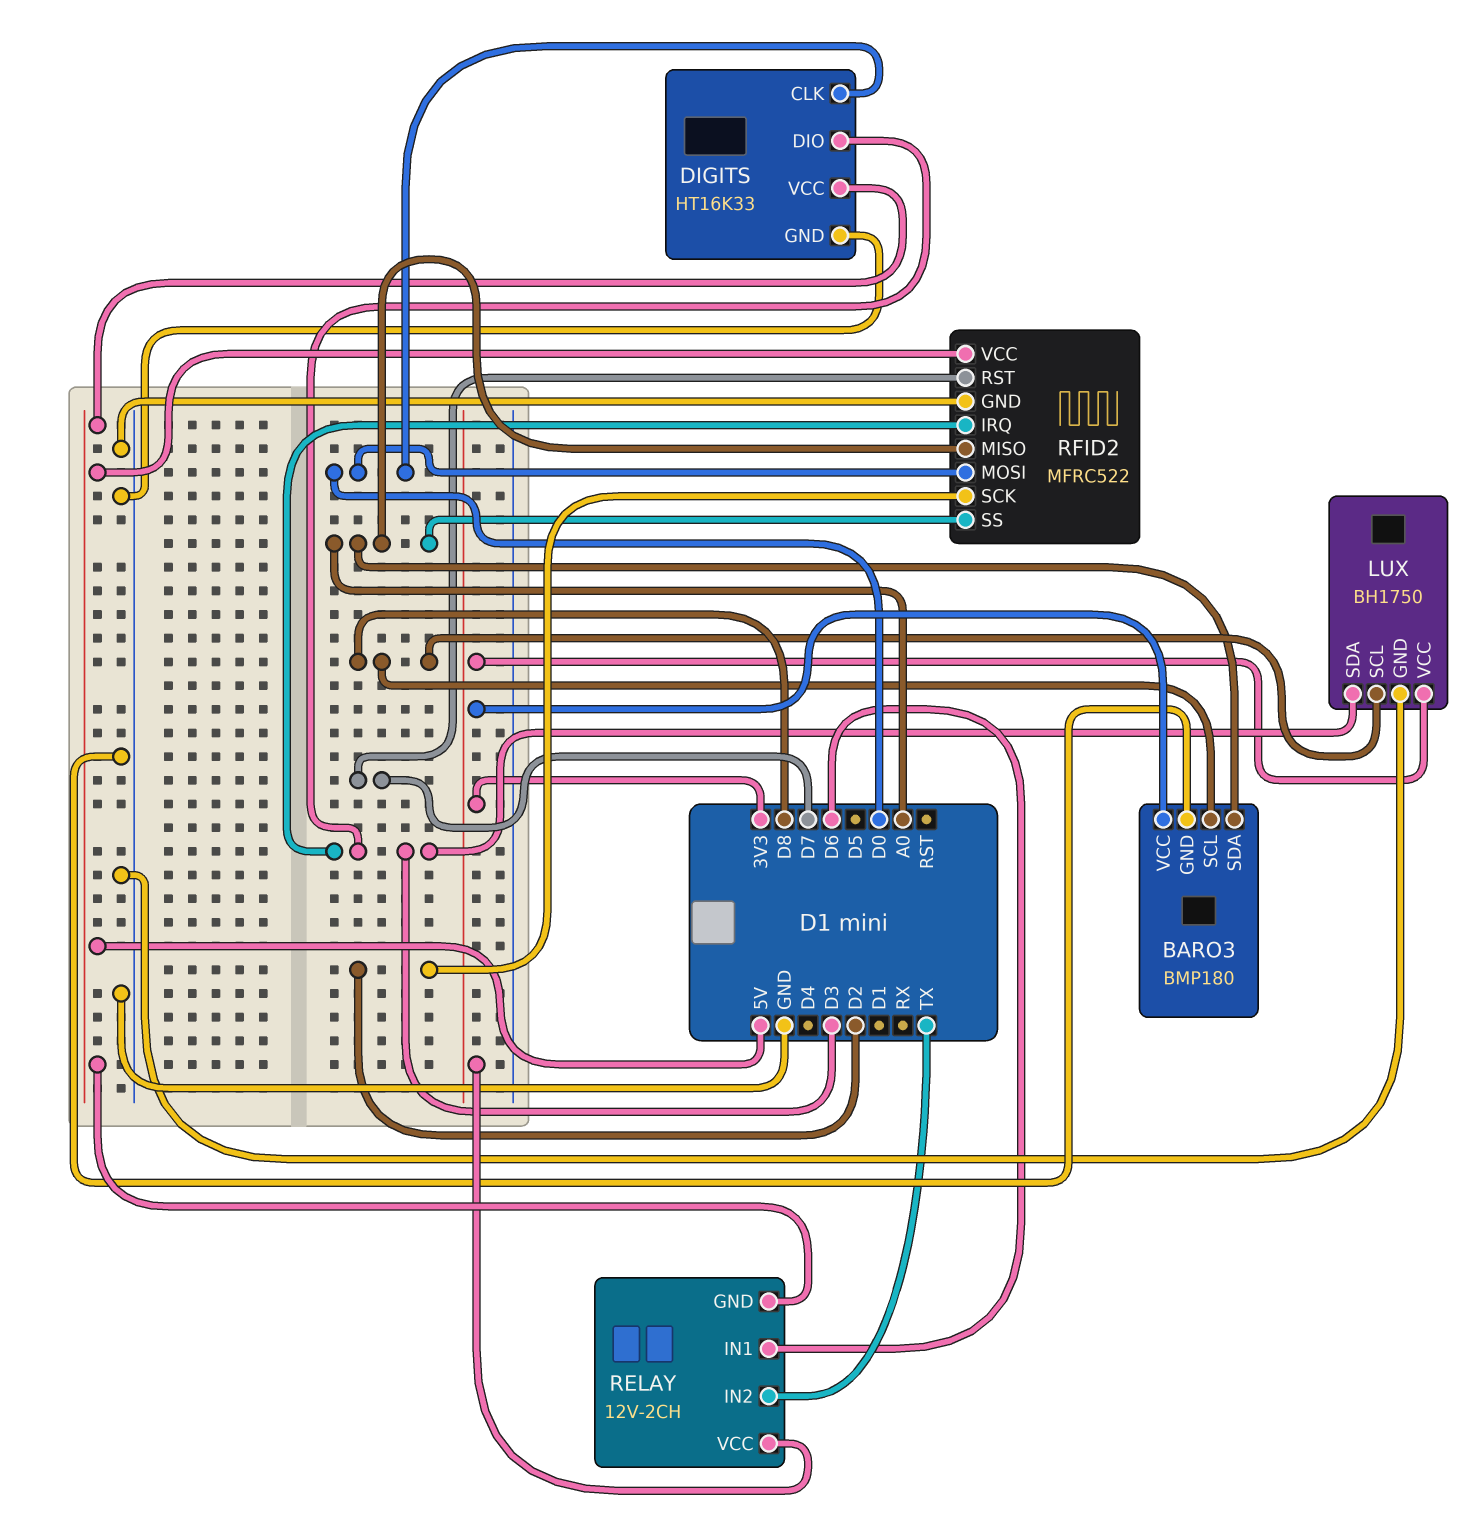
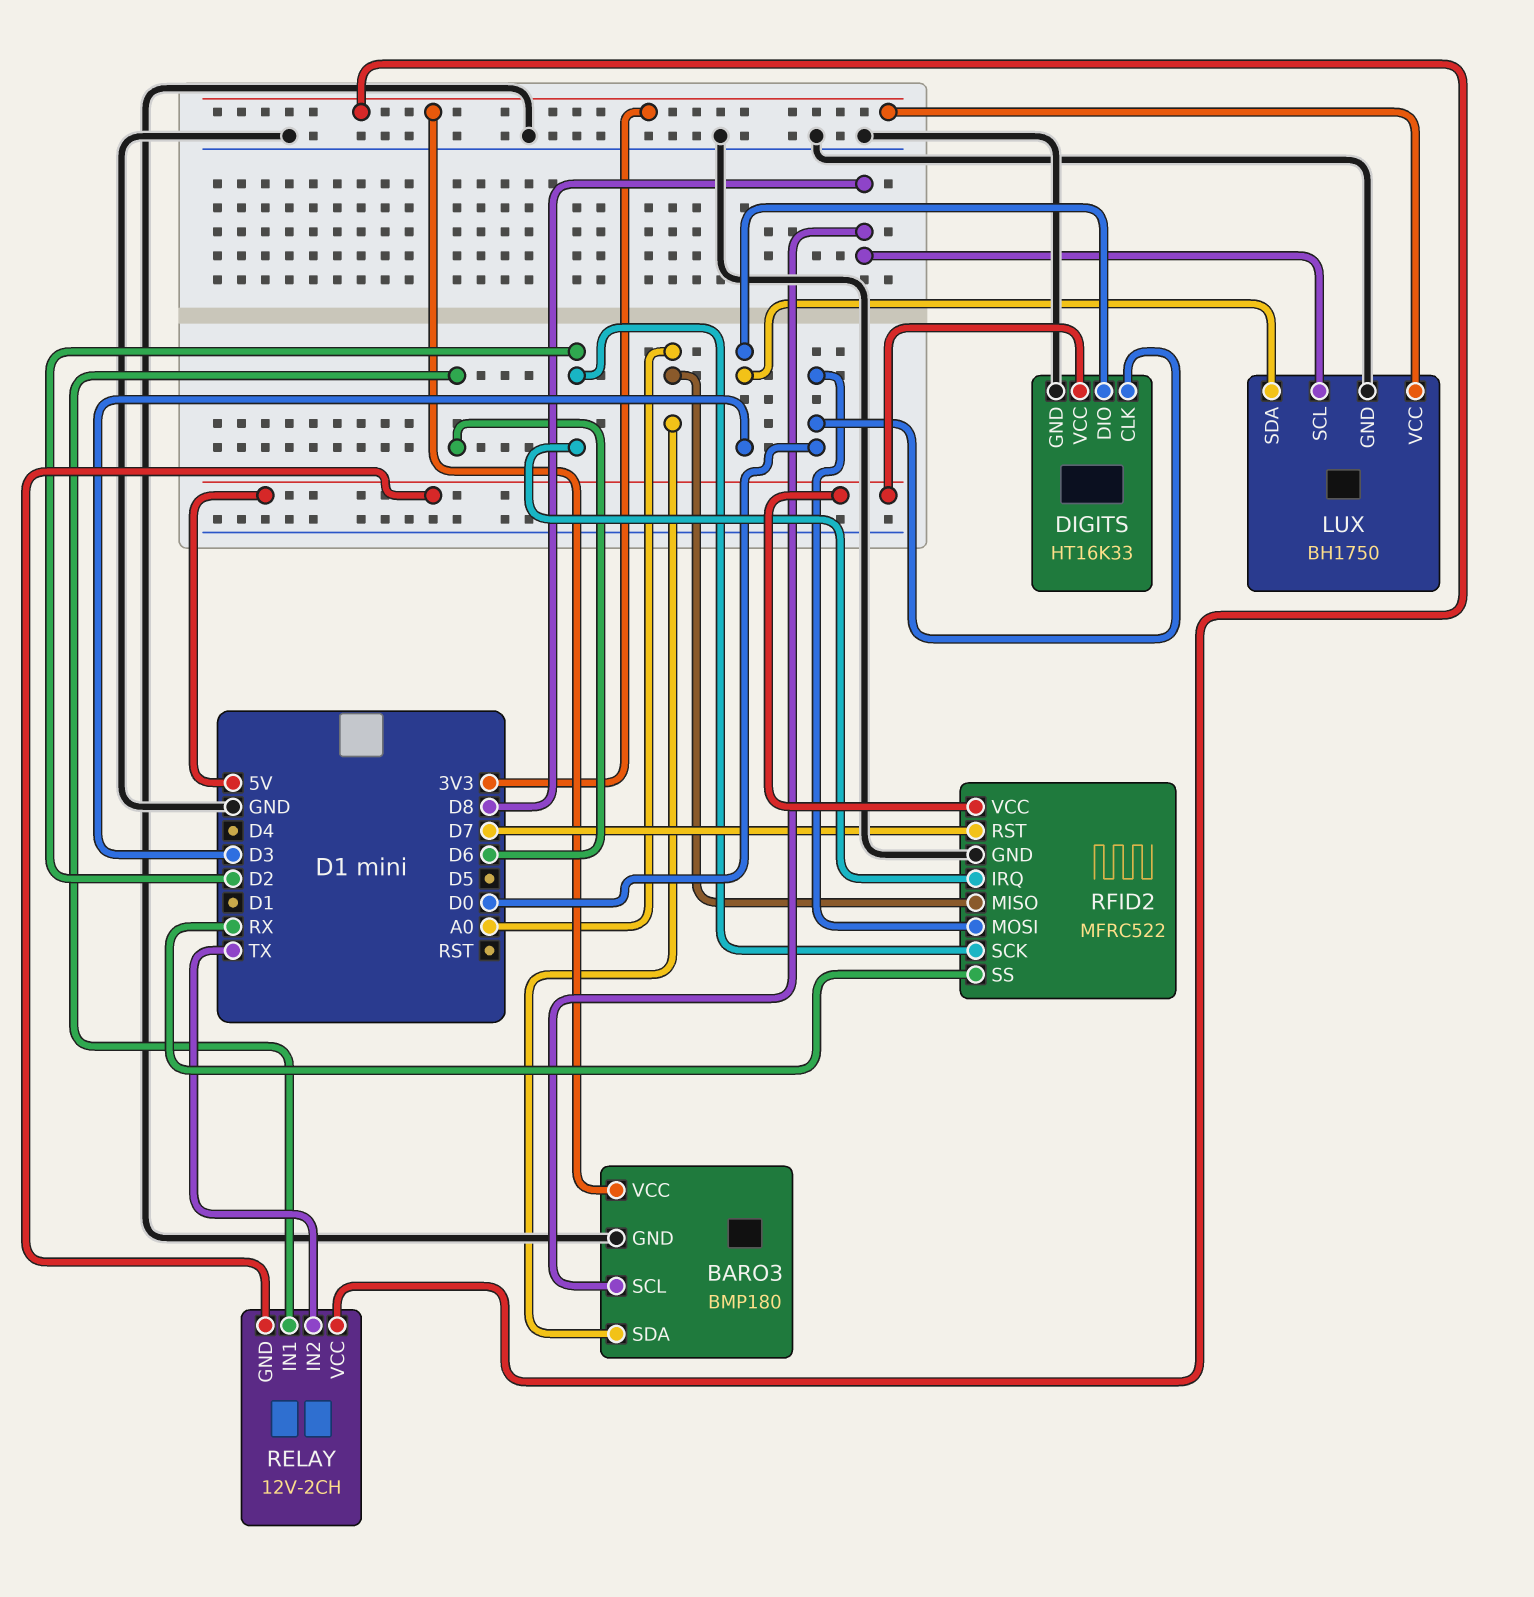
RFID2 pin IRQ: D3 -> D2
RFID2 pin SS: A0 -> RX

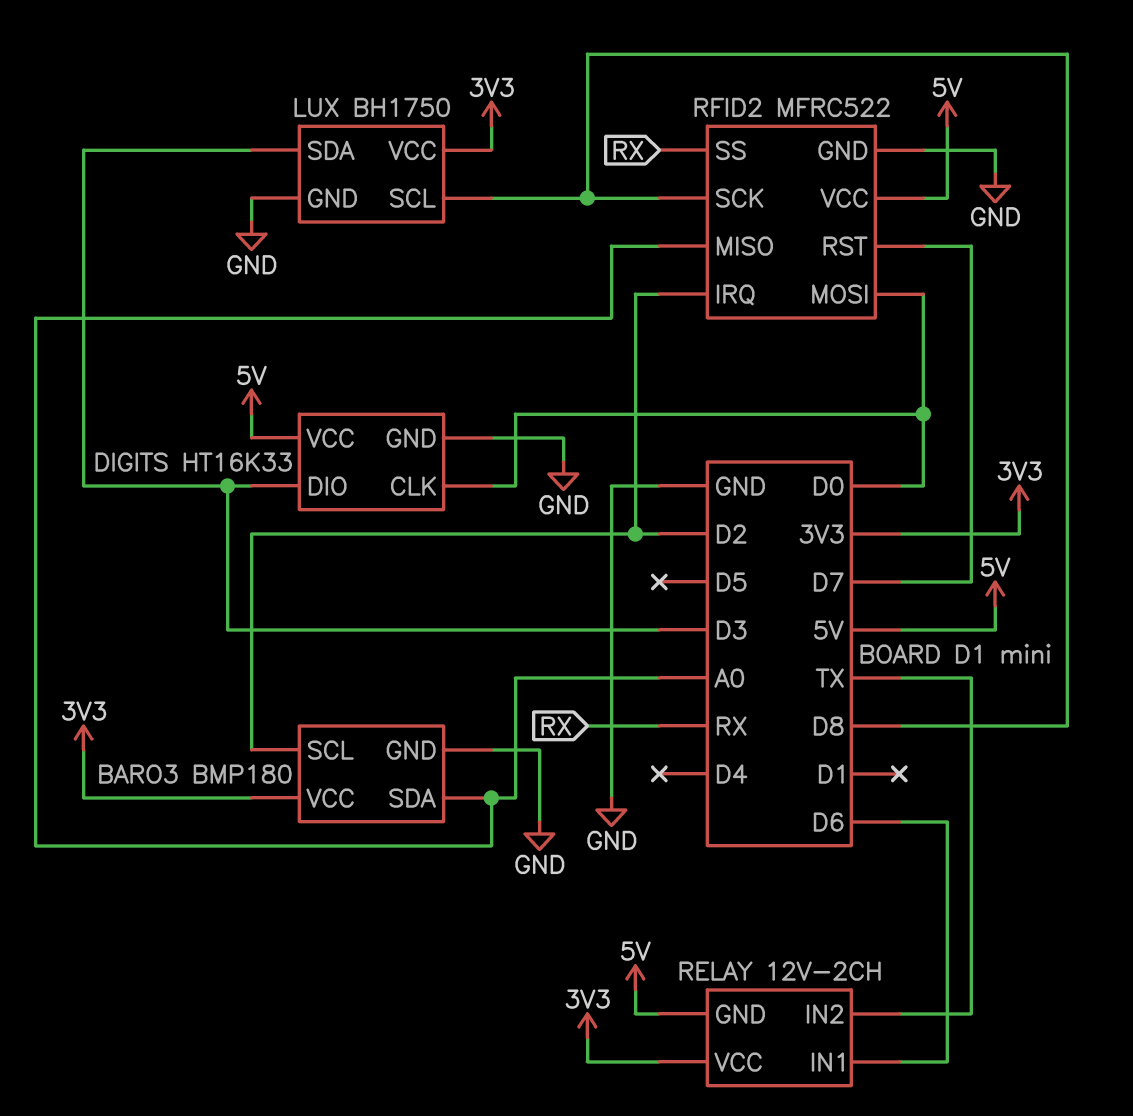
BARO3 pin SCL: D8 -> D2
RFID2 pin SCK: D2 -> D8

